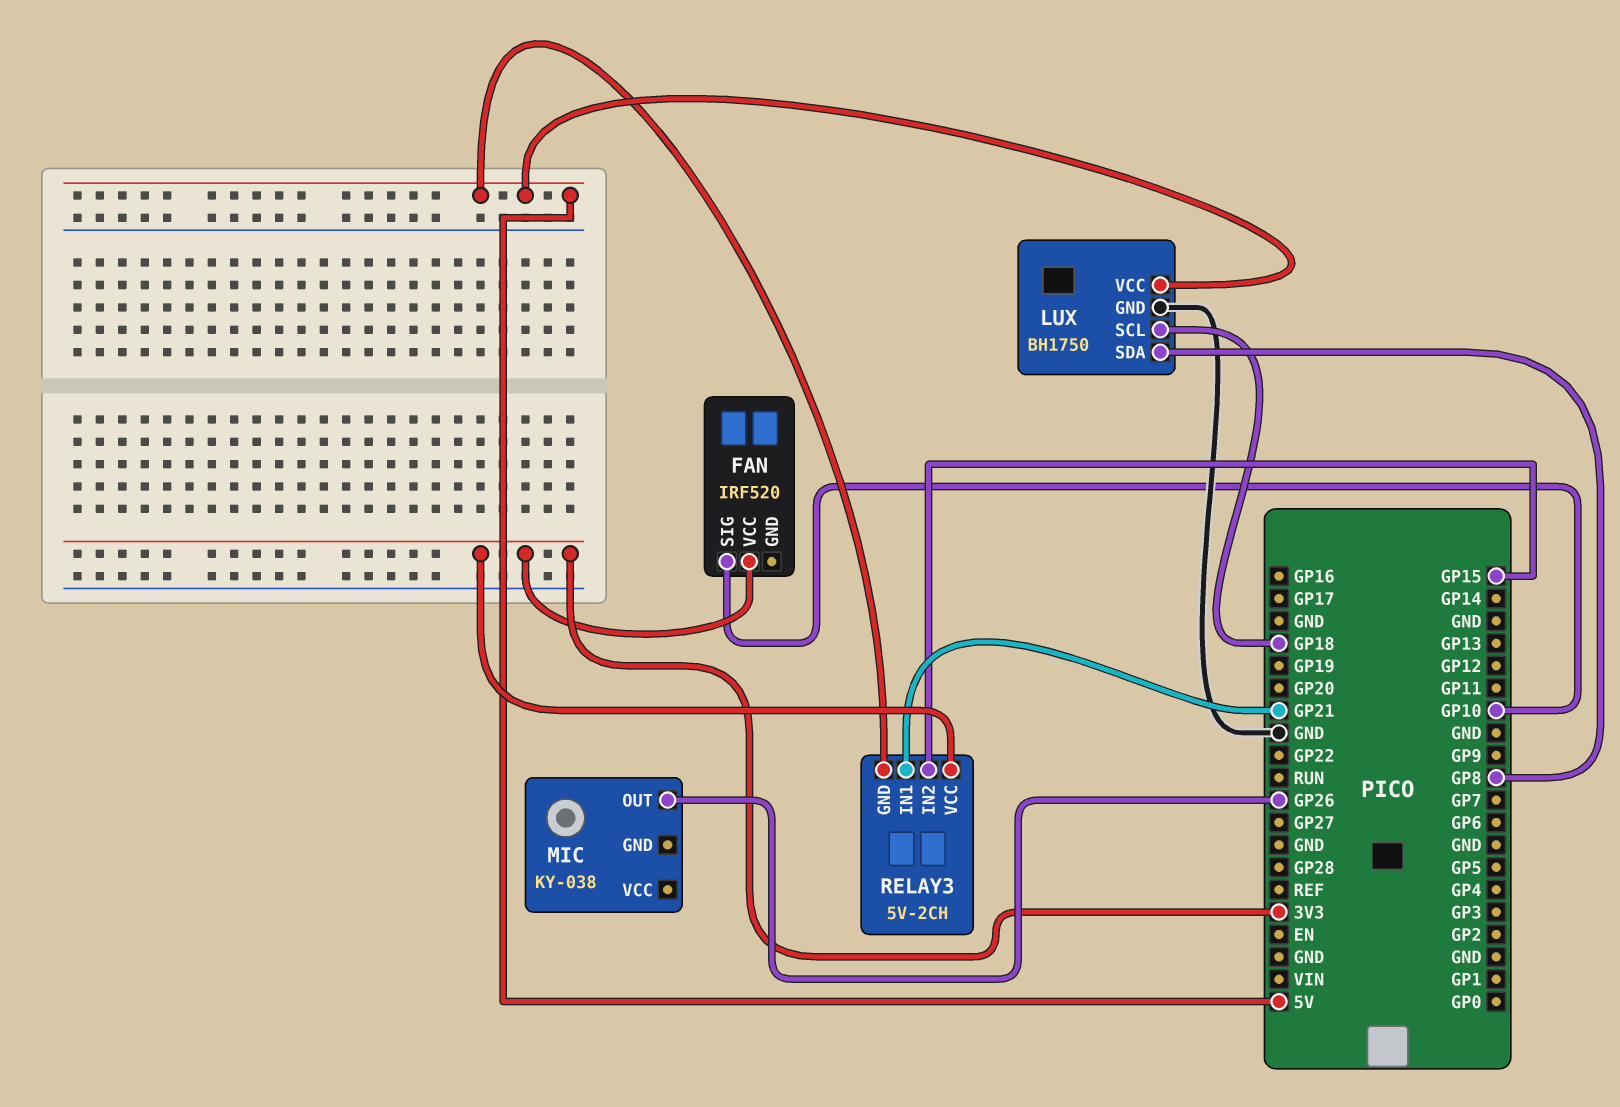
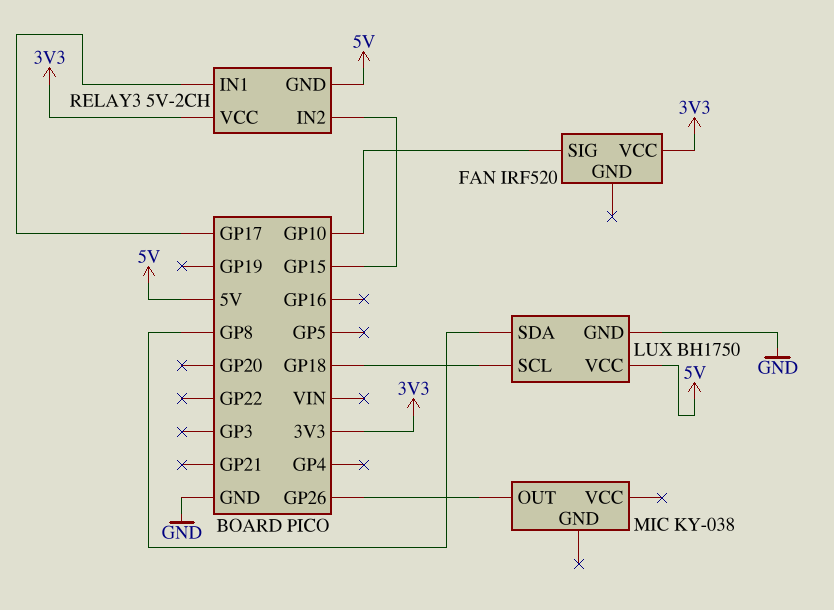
RELAY3 pin IN1: GP21 -> GP17

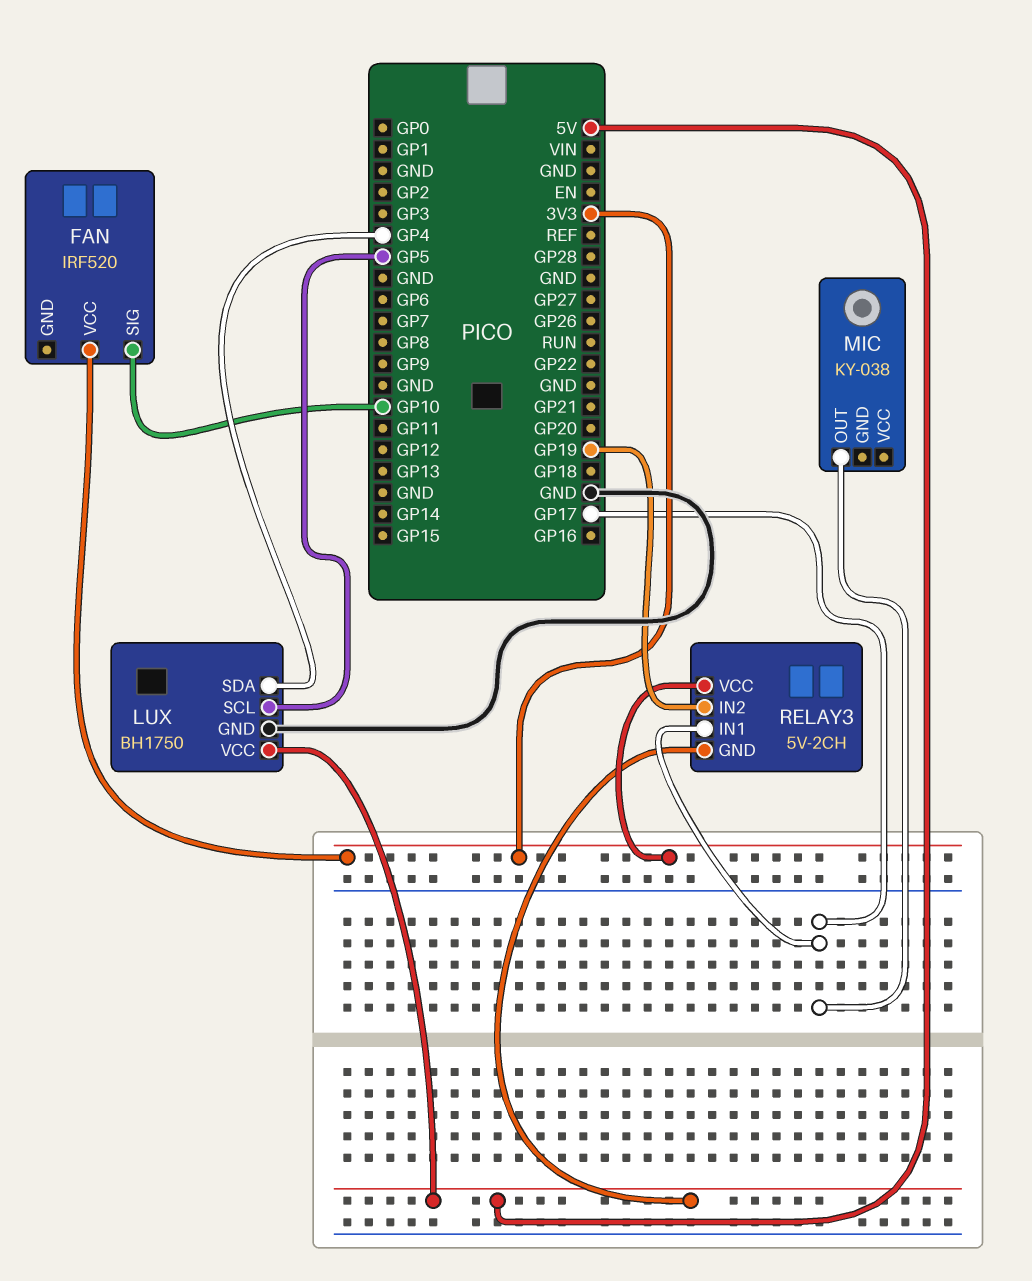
LUX pin SCL: GP18 -> GP5
LUX pin SDA: GP8 -> GP4
MIC pin OUT: GP26 -> GP17
RELAY3 pin IN2: GP15 -> GP19

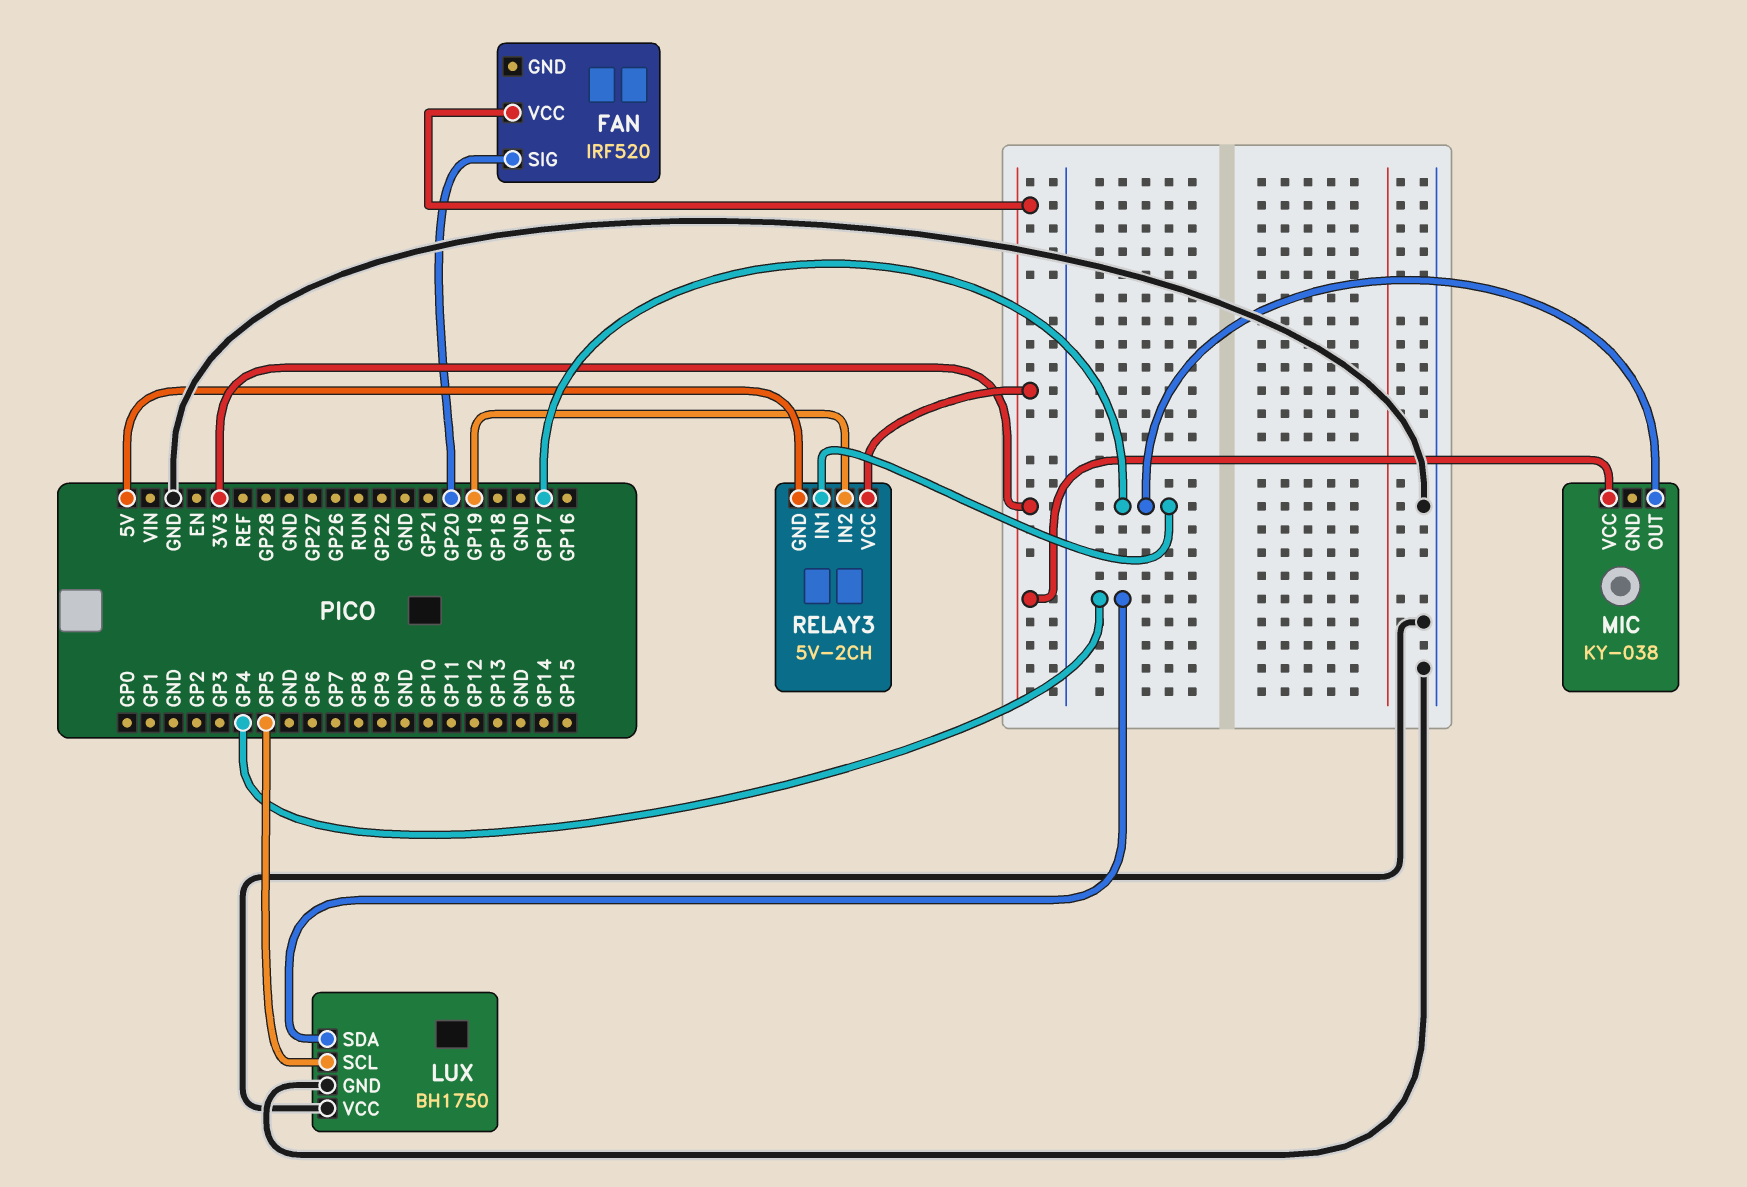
FAN pin SIG: GP10 -> GP20
LUX pin VCC: 5V -> GND
MIC pin VCC: none -> 3V3

